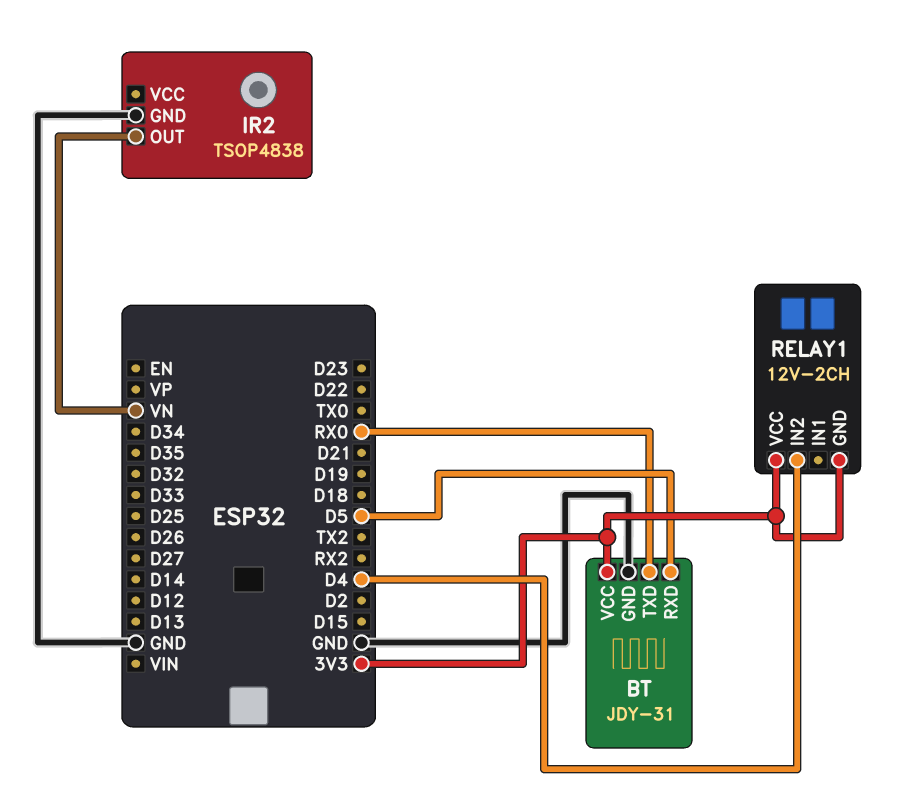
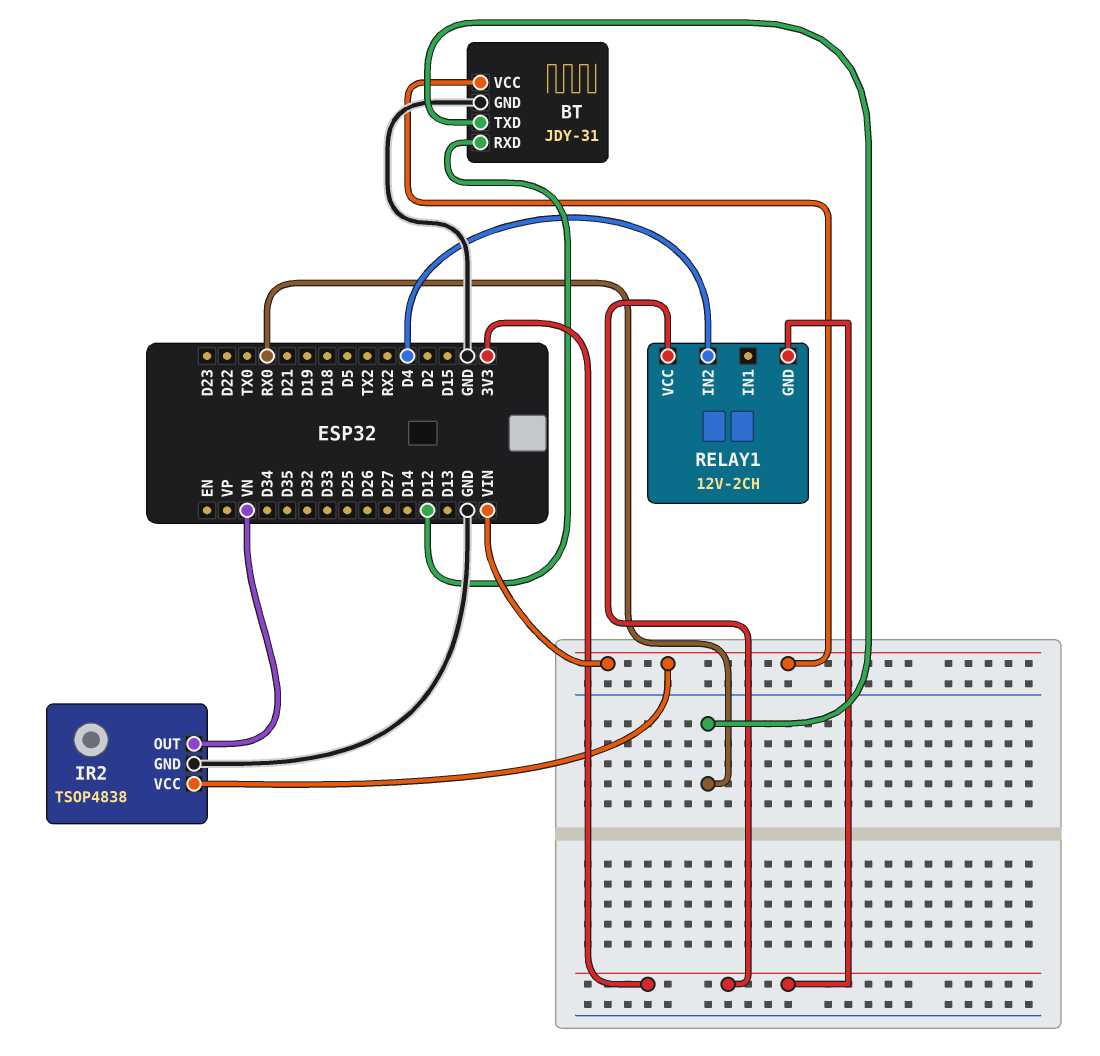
BT pin RXD: D5 -> D12
BT pin VCC: 3V3 -> VIN
IR2 pin VCC: none -> VIN

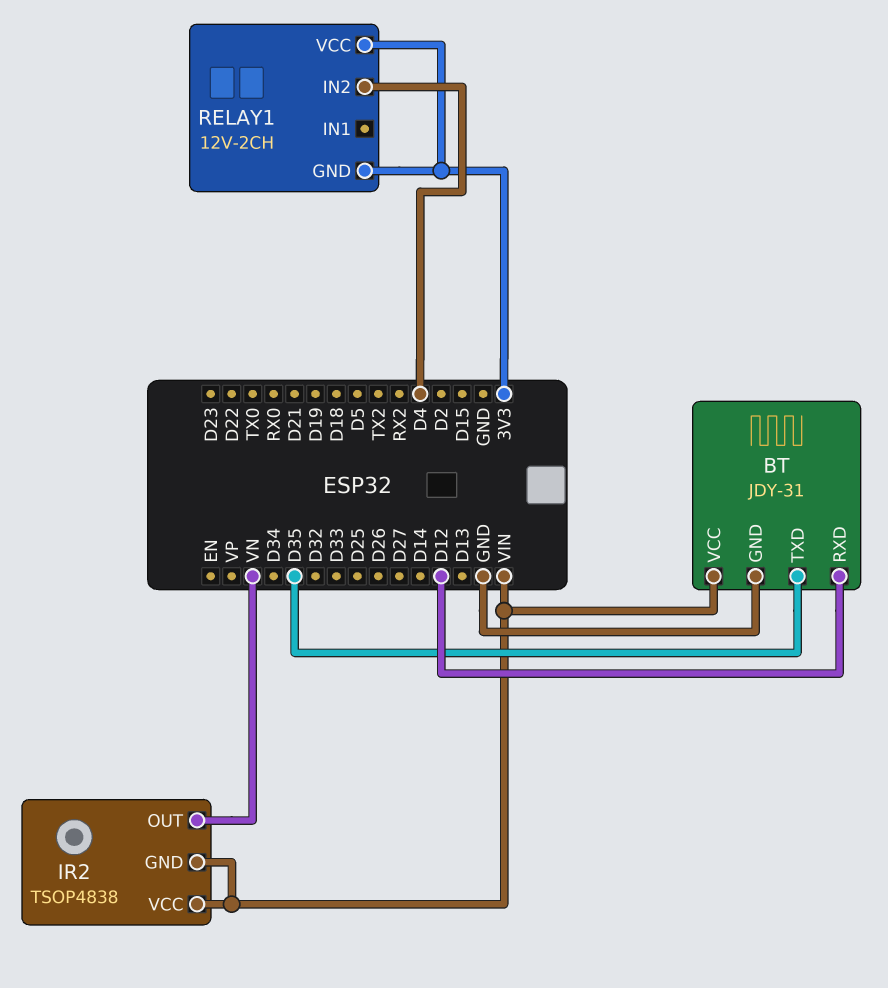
BT pin TXD: RX0 -> D35
IR2 pin GND: GND -> VIN

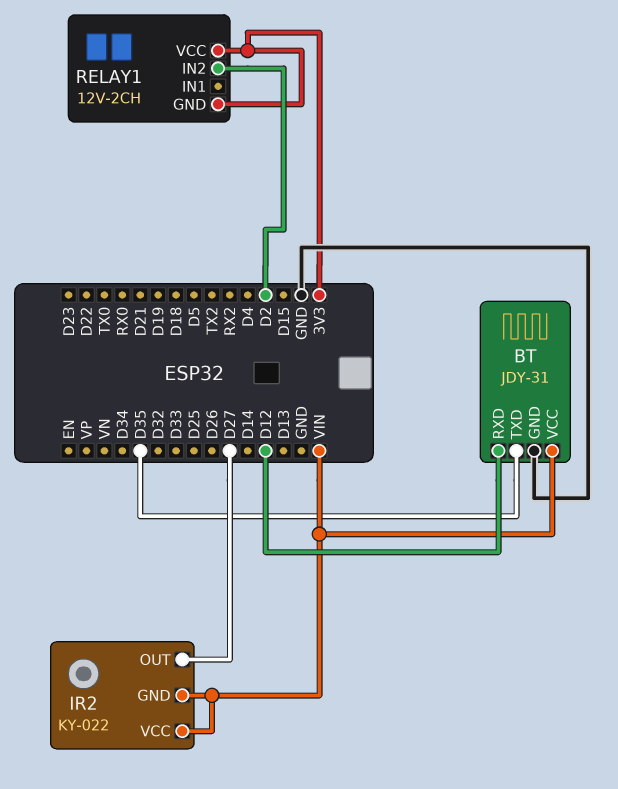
IR2: TSOP4838 -> KY-022
IR2 pin OUT: VN -> D27
RELAY1 pin IN2: D4 -> D2

